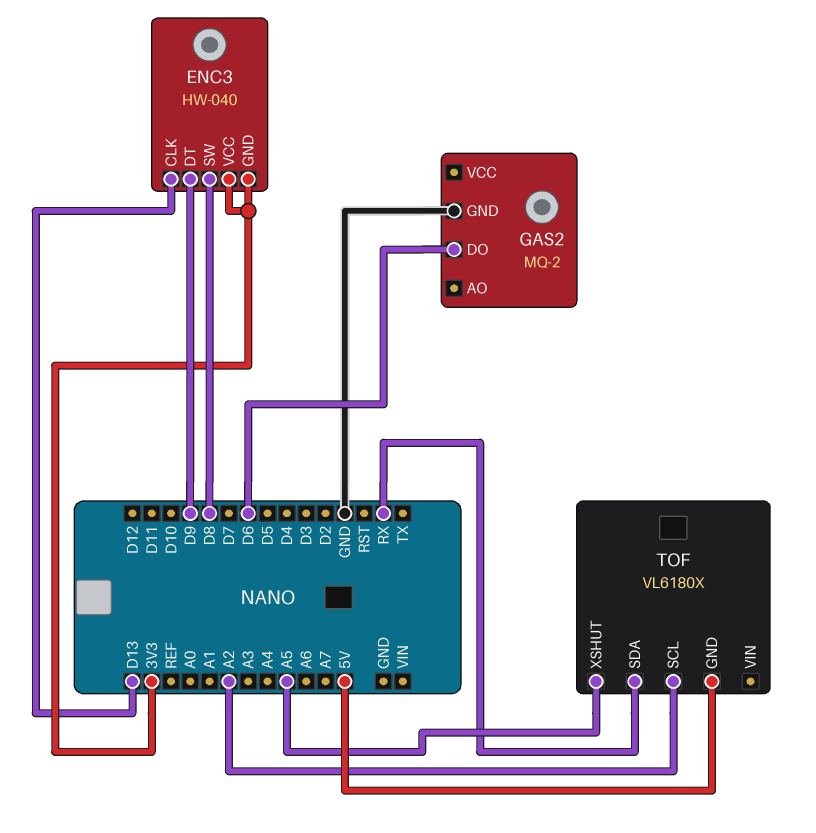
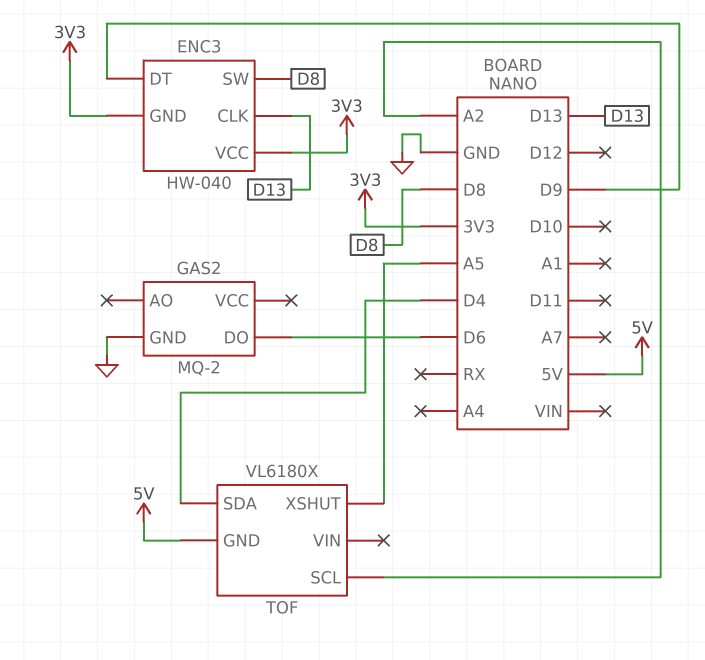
TOF pin SDA: RX -> D4

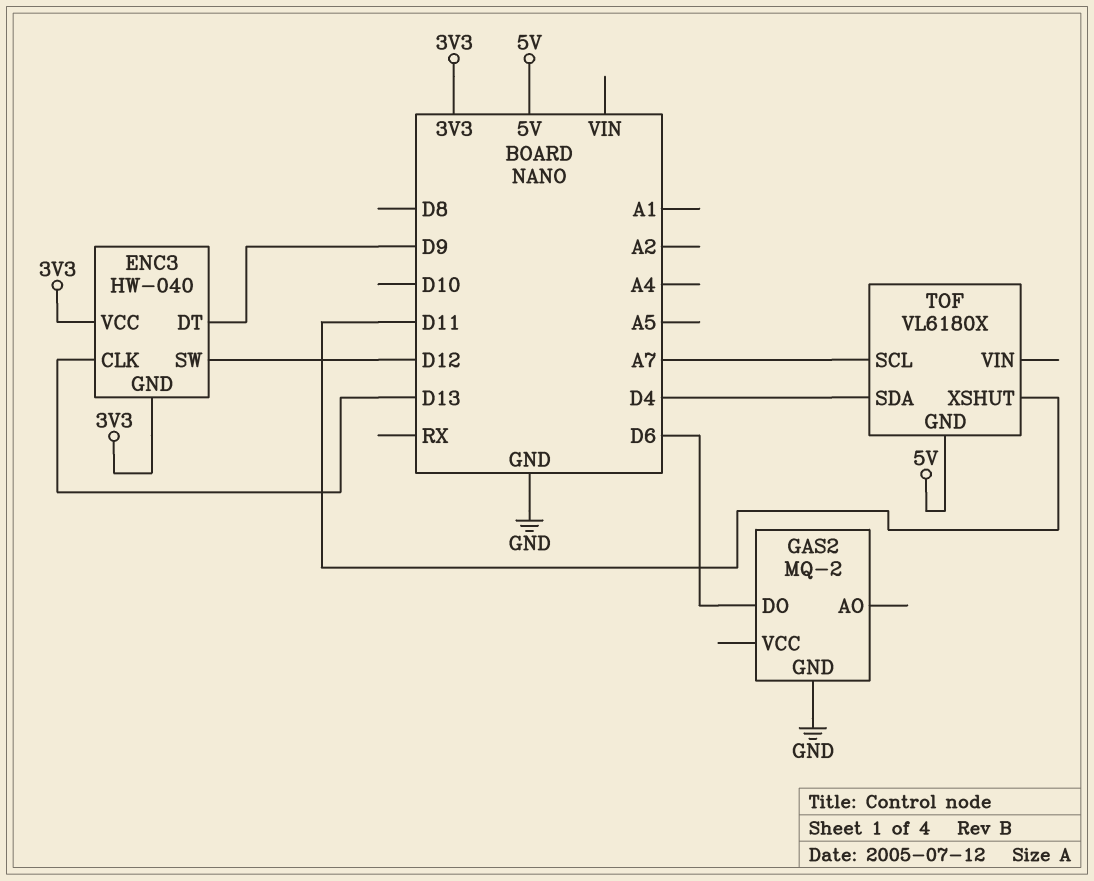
ENC3 pin SW: D8 -> D12
TOF pin SCL: A2 -> A7
TOF pin XSHUT: A5 -> D11

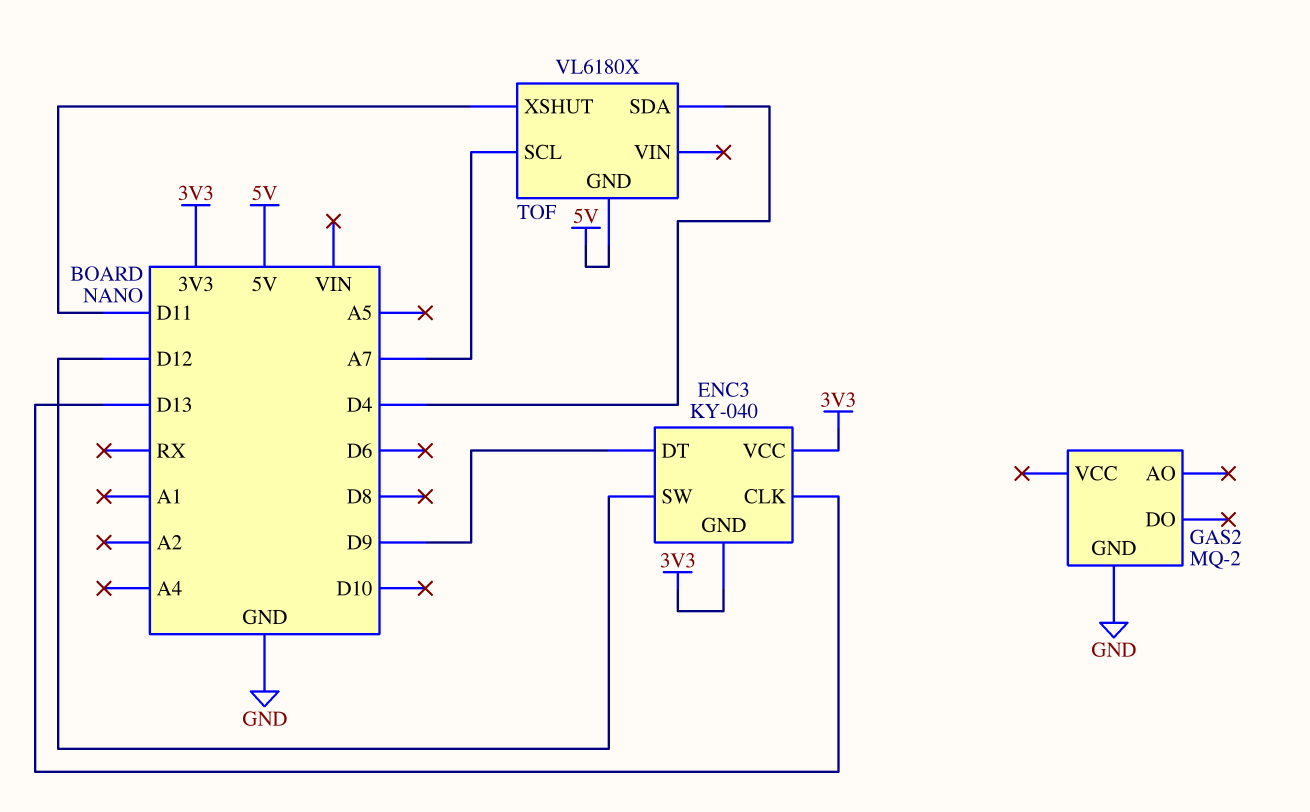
ENC3: HW-040 -> KY-040
GAS2 pin DO: D6 -> none

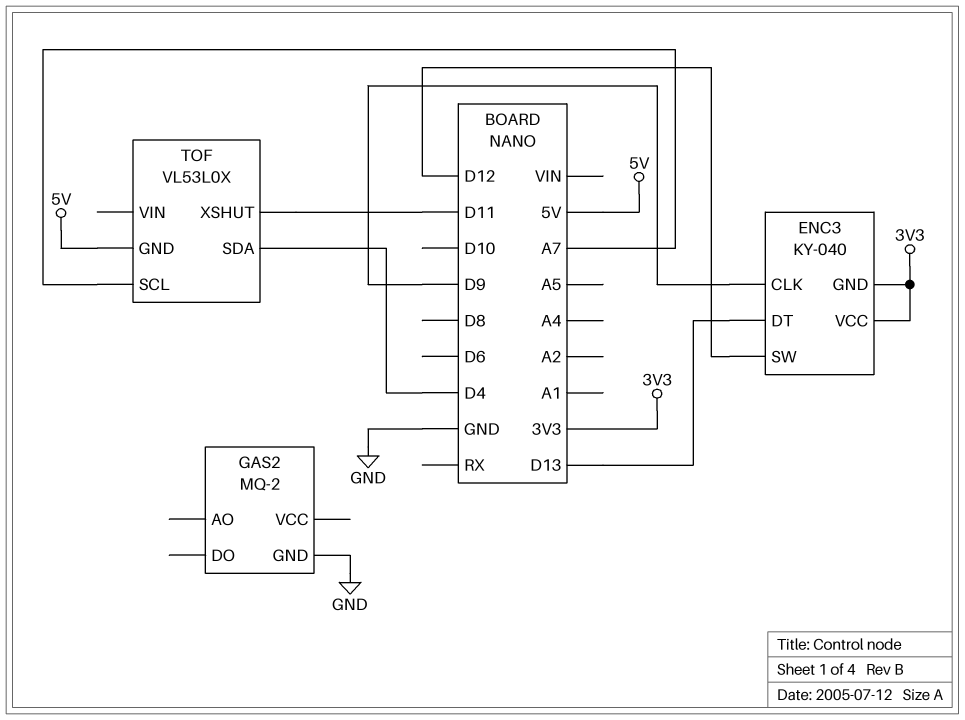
ENC3 pin CLK: D13 -> D9
ENC3 pin DT: D9 -> D13
TOF: VL6180X -> VL53L0X

